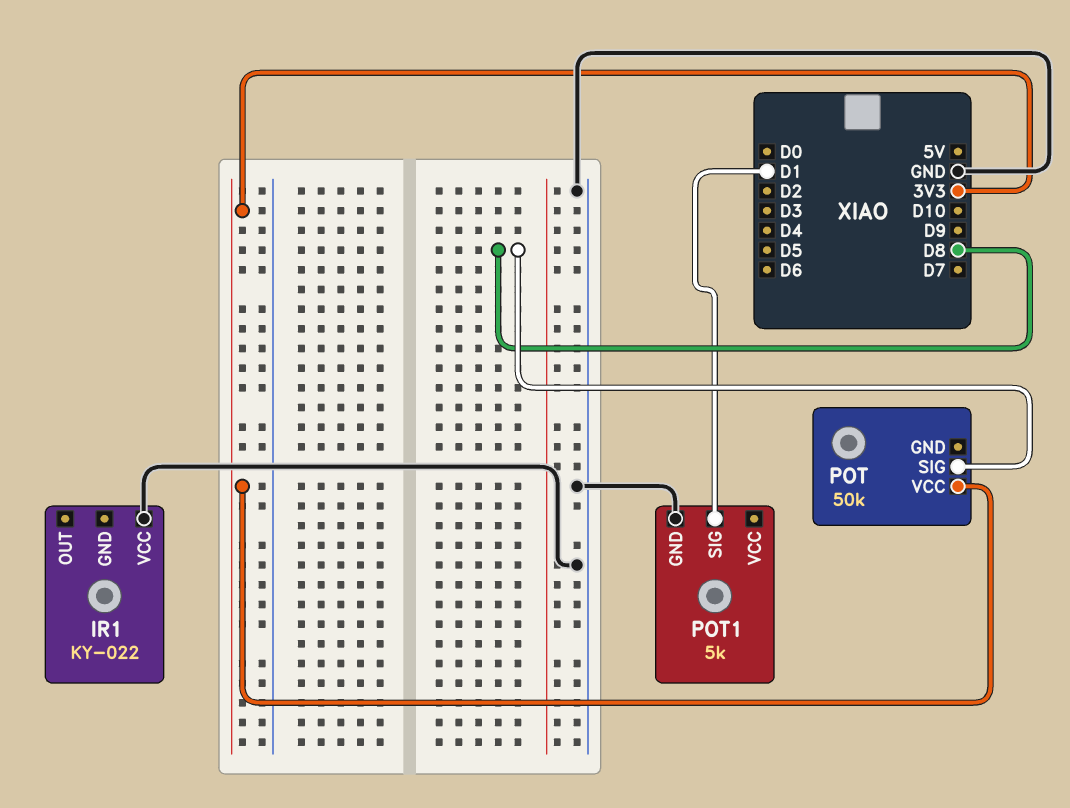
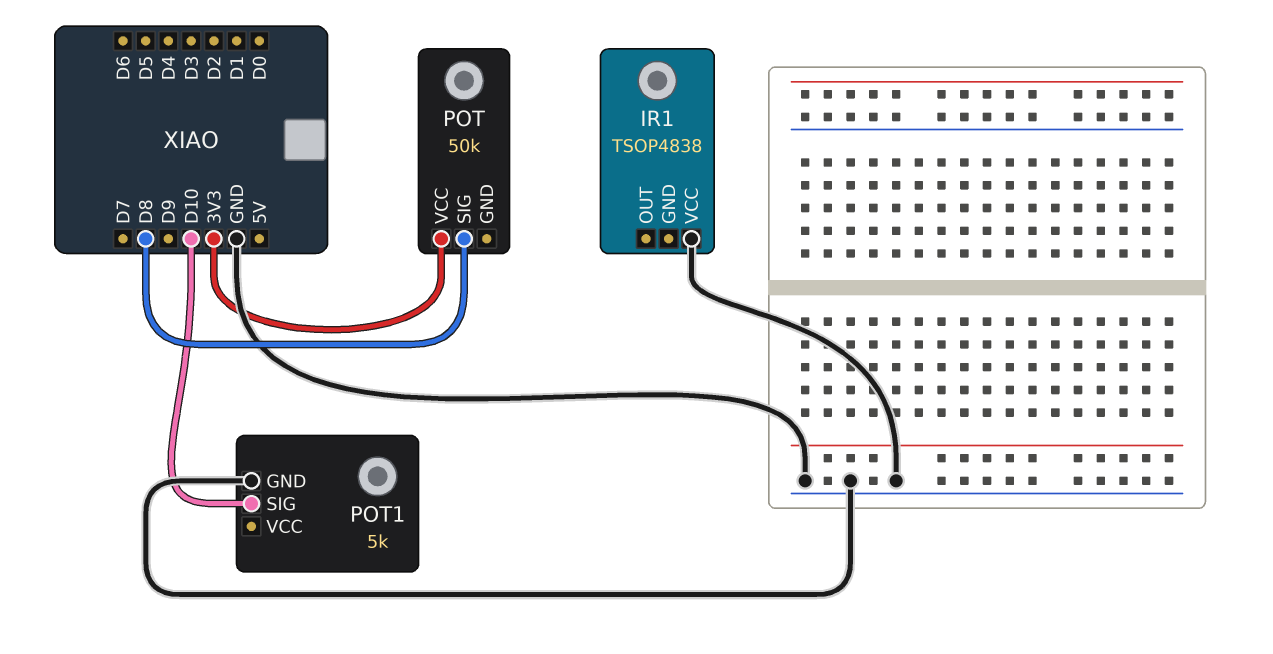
IR1: KY-022 -> TSOP4838
POT1 pin SIG: D1 -> D10

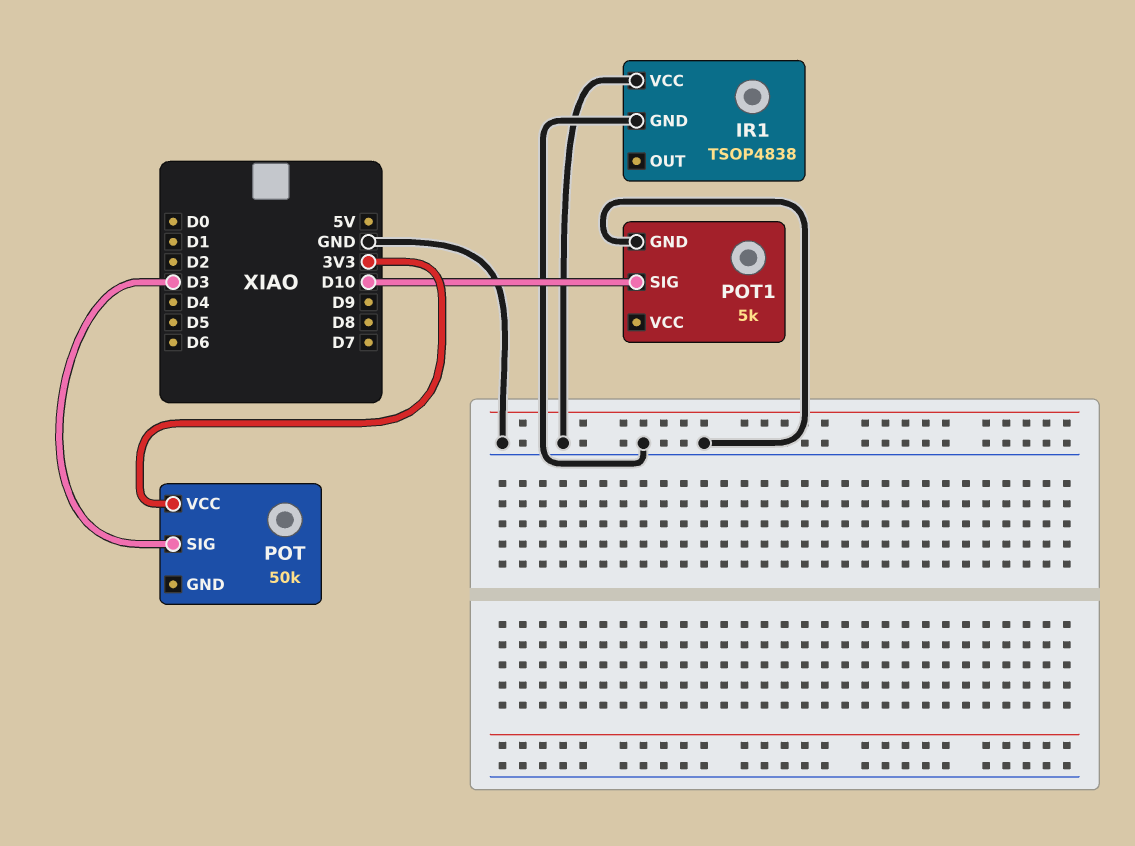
IR1 pin GND: none -> GND
POT pin SIG: D8 -> D3

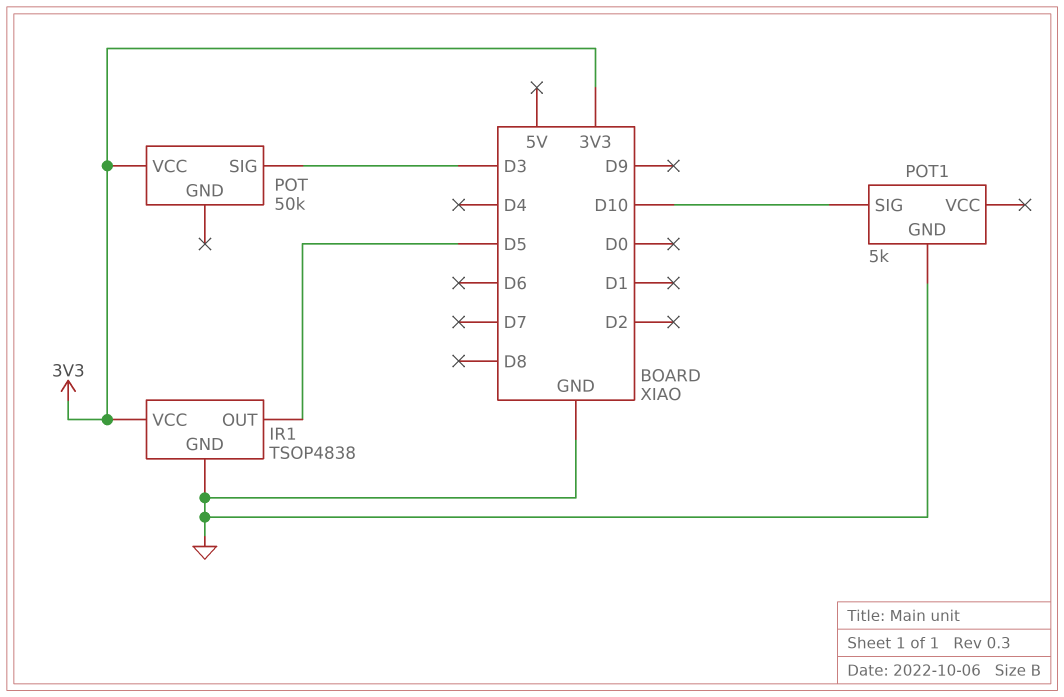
IR1 pin OUT: none -> D5
IR1 pin VCC: GND -> 3V3

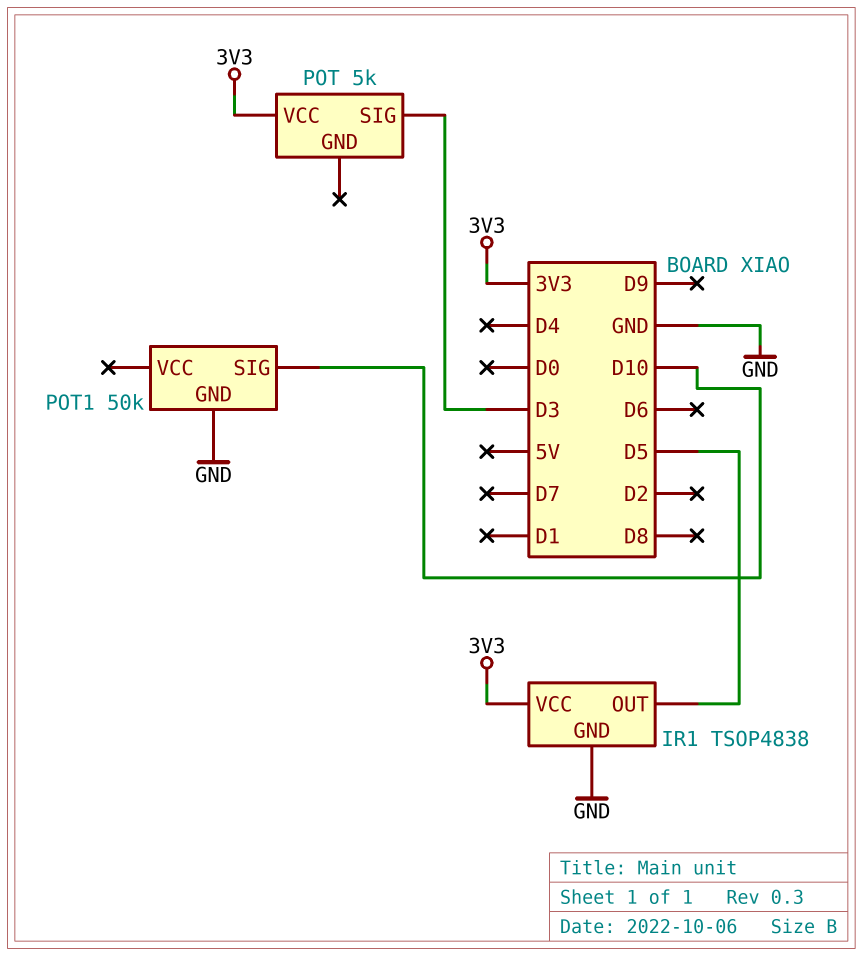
POT: 50k -> 5k
POT1: 5k -> 50k

